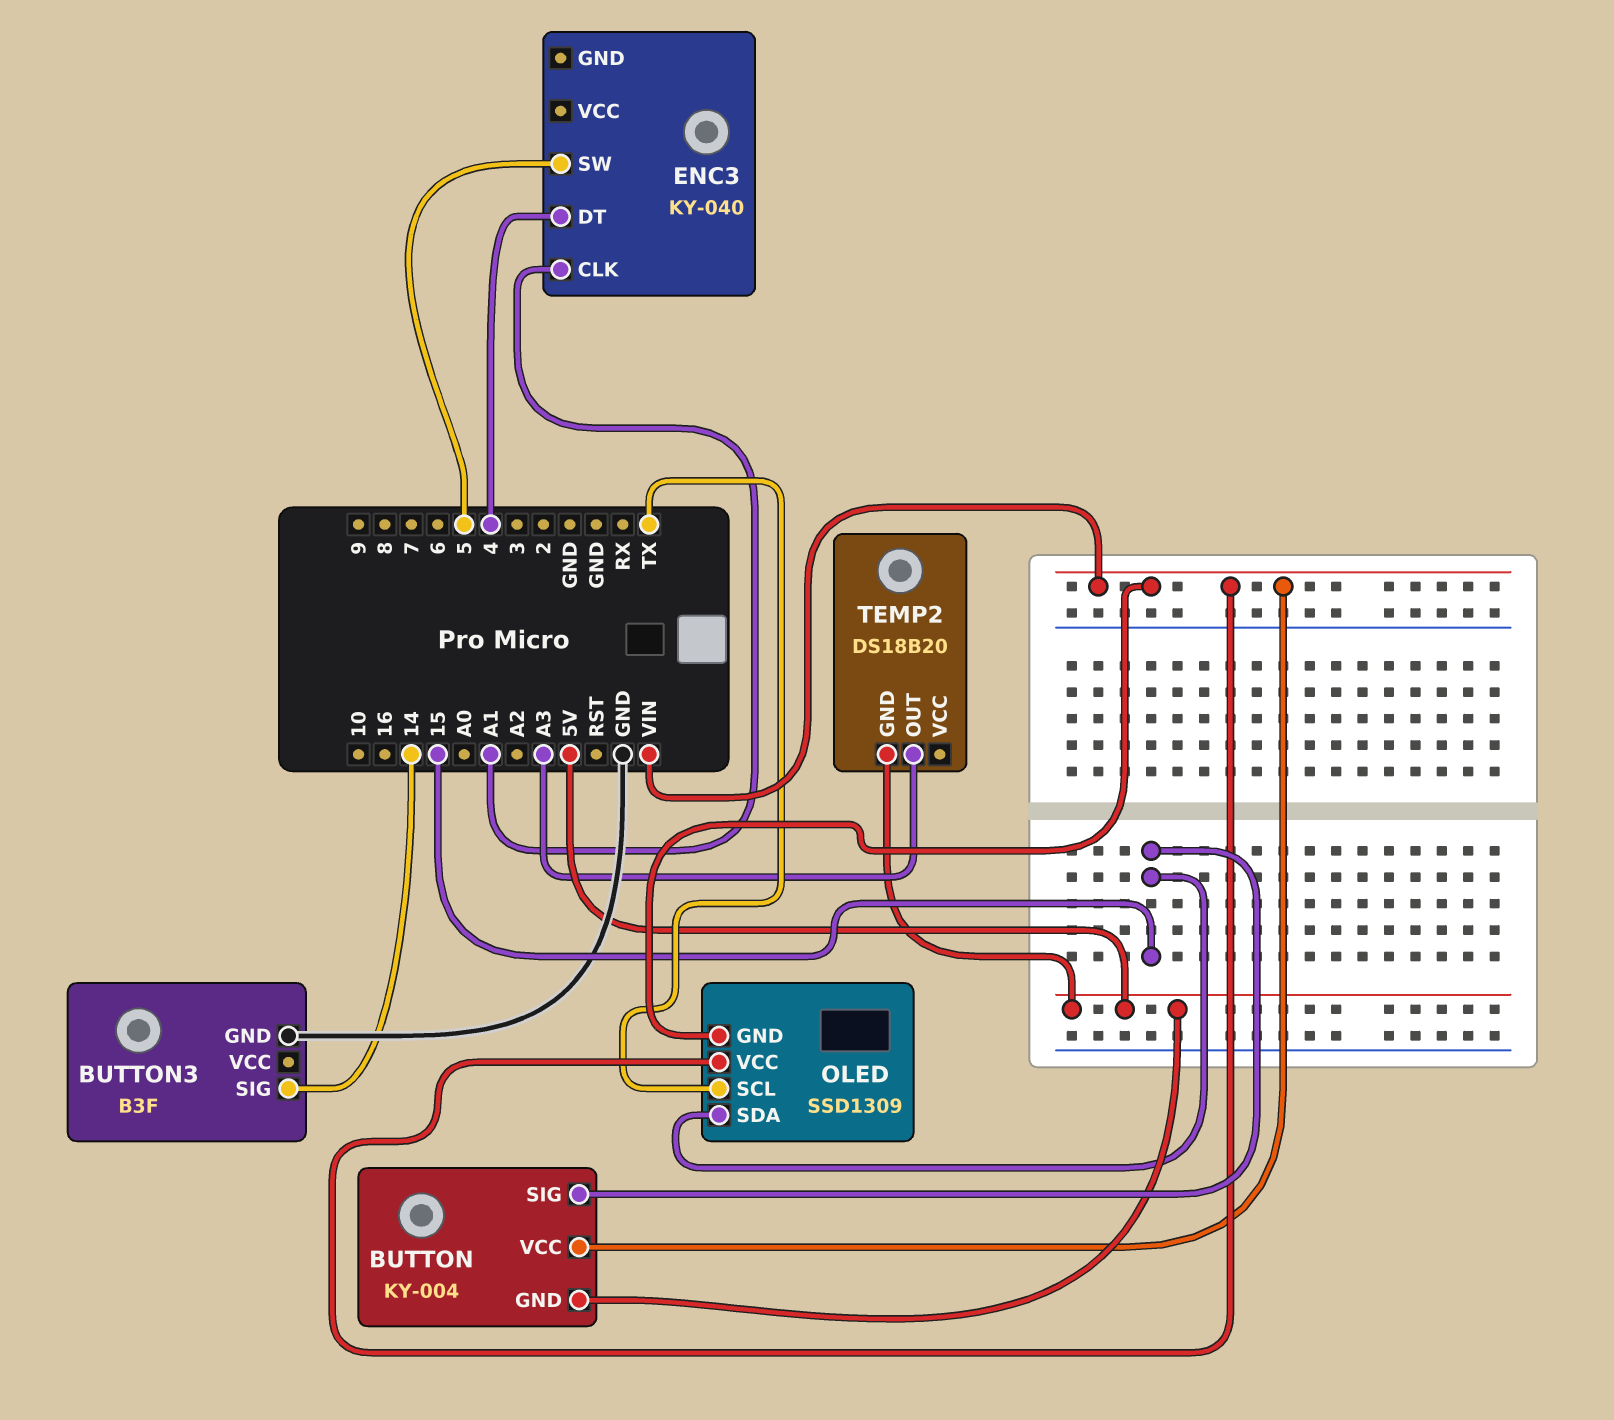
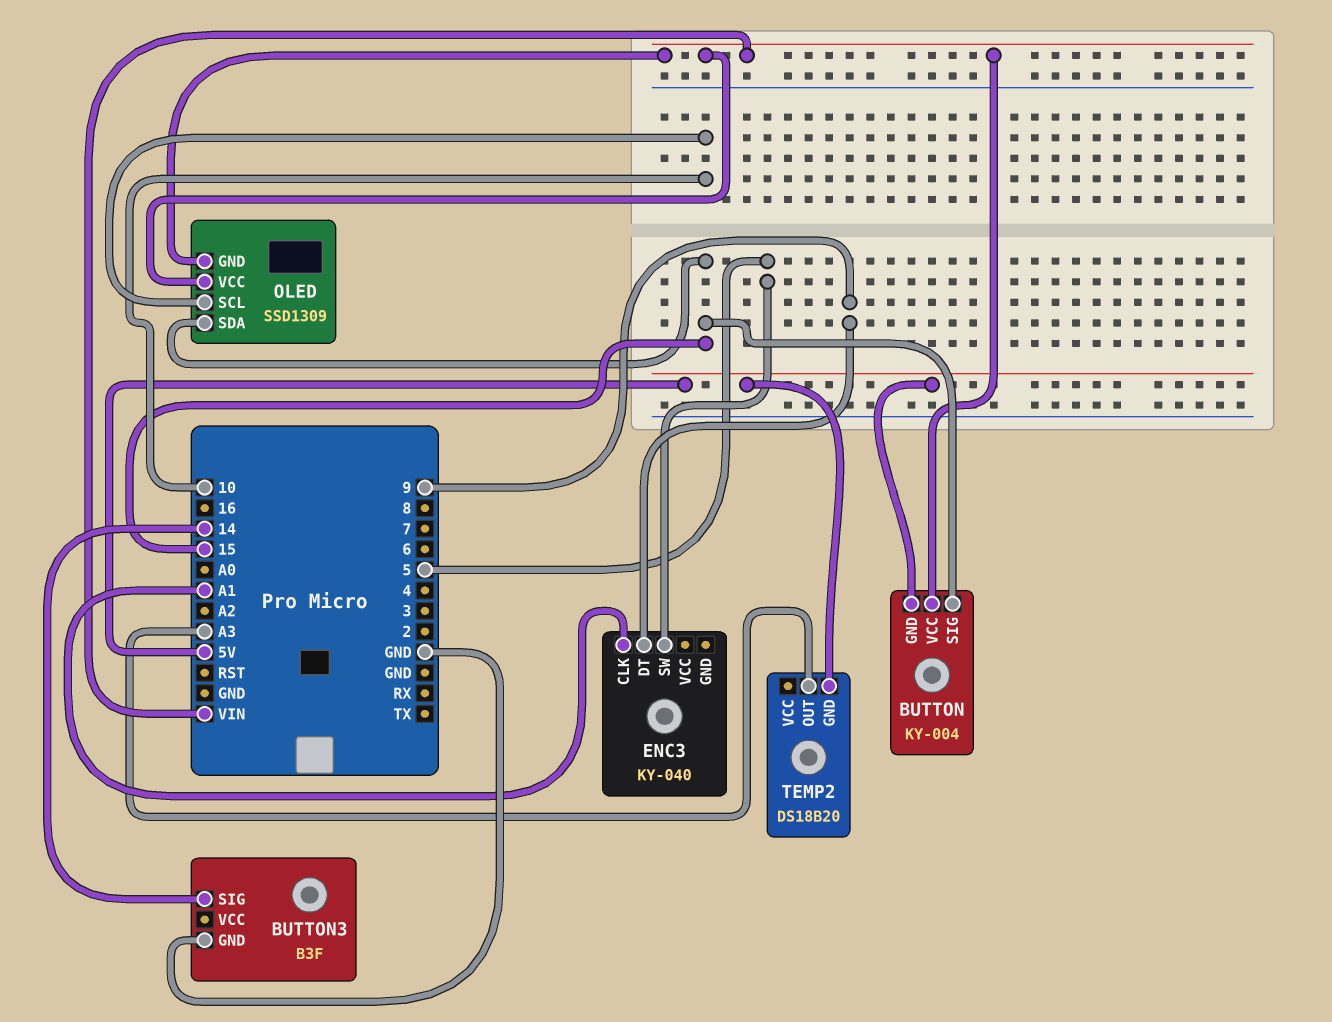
ENC3 pin DT: 4 -> 9
OLED pin SCL: TX -> 10

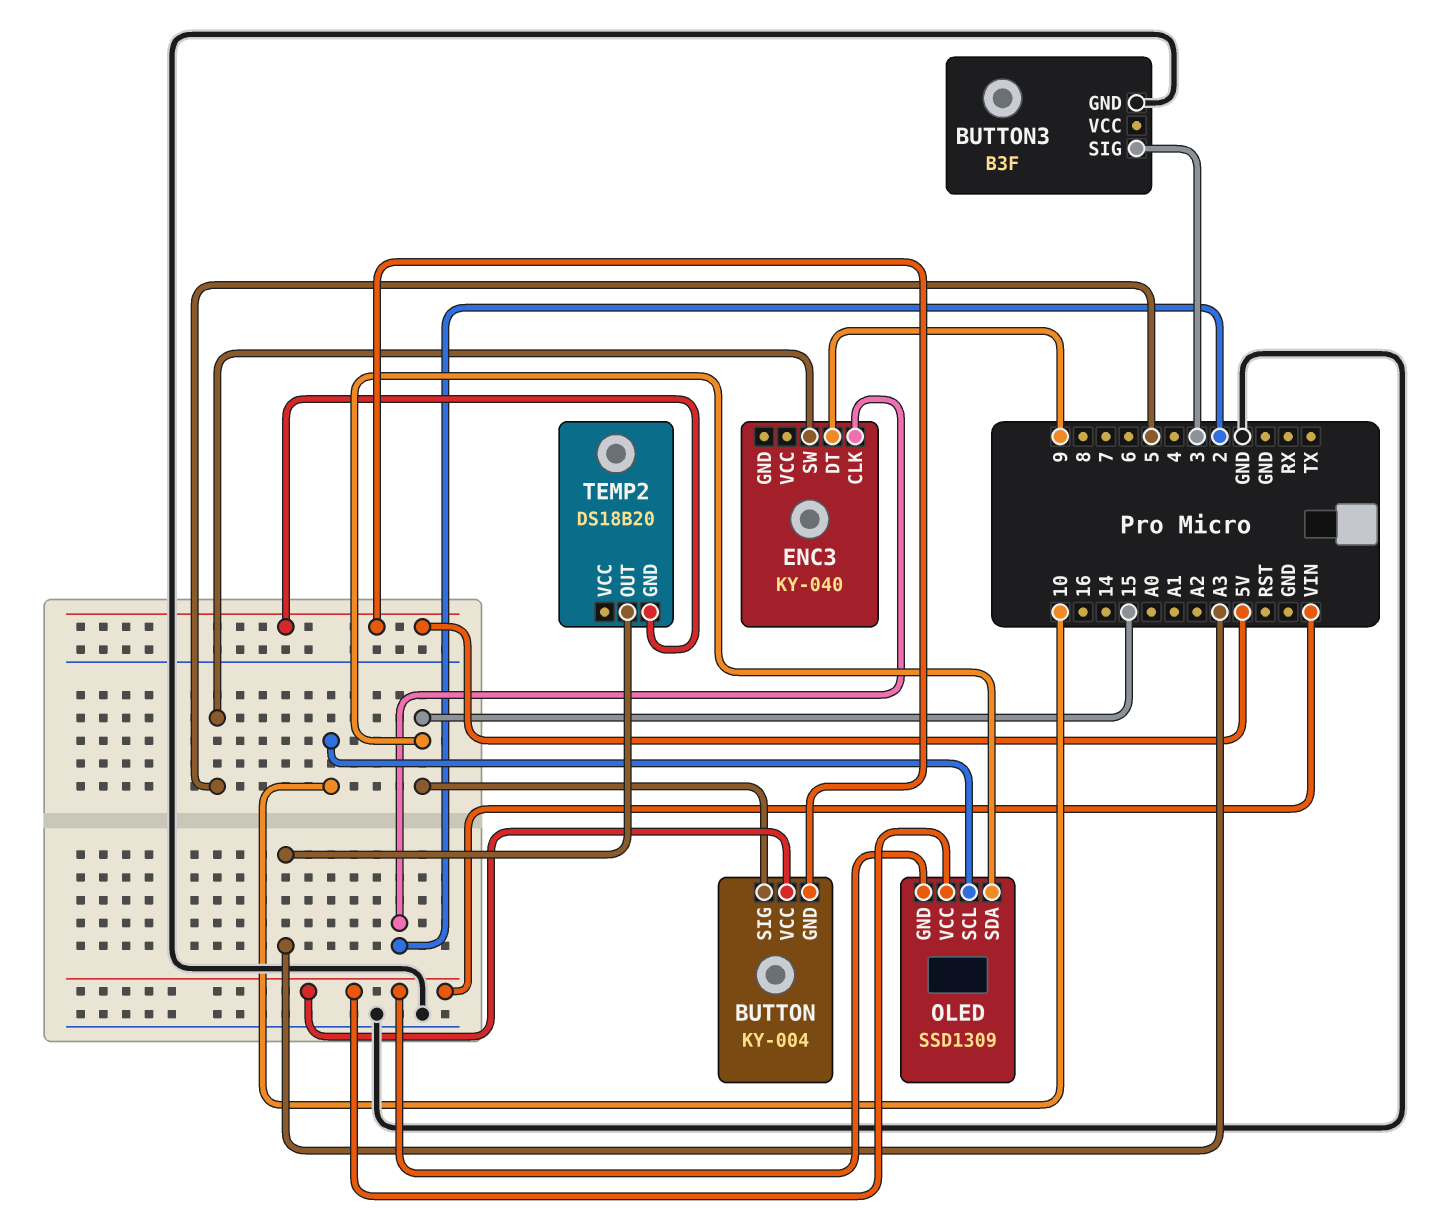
BUTTON3 pin SIG: 14 -> 3
ENC3 pin CLK: A1 -> 2

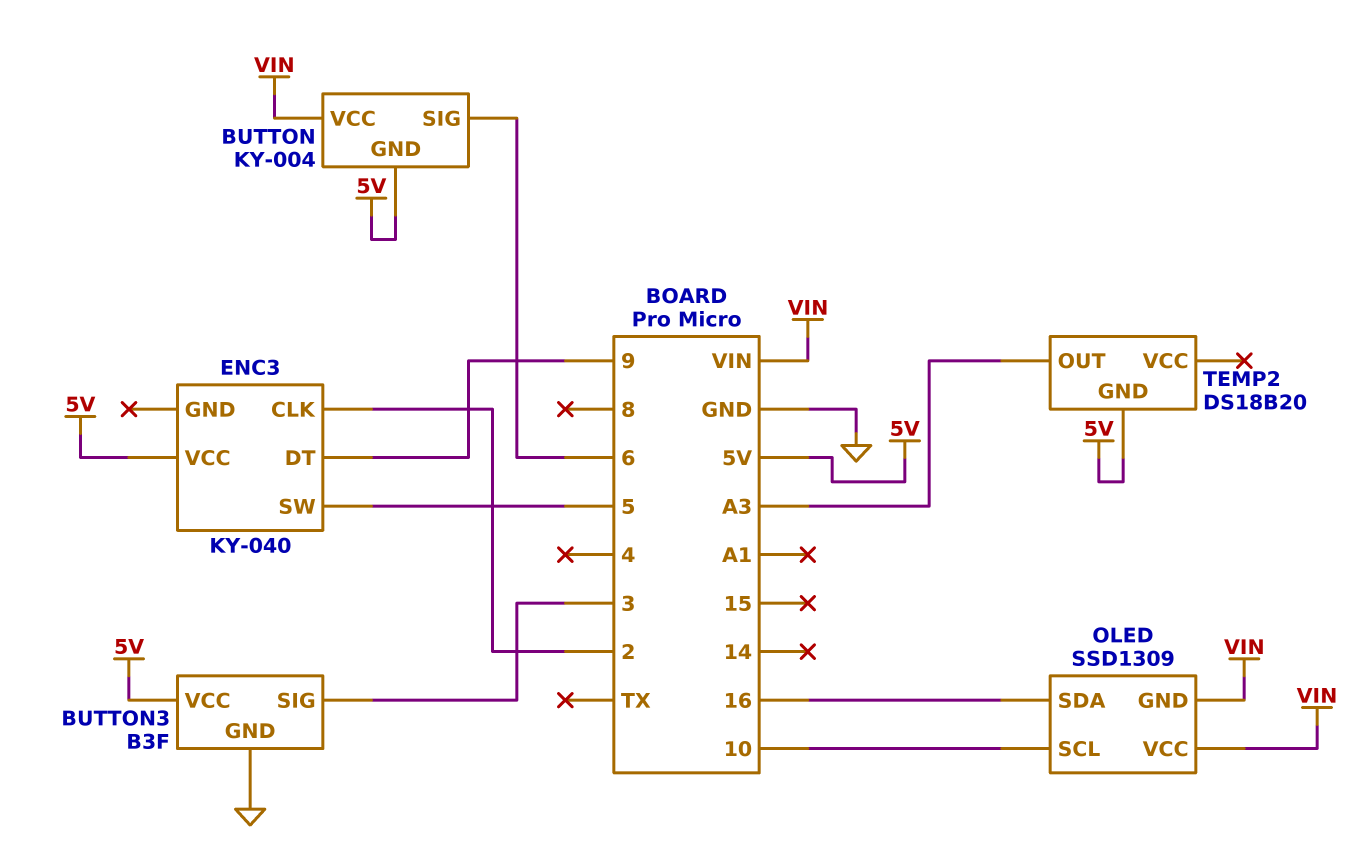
BUTTON pin SIG: 15 -> 6
BUTTON3 pin VCC: none -> 5V
ENC3 pin VCC: none -> 5V
OLED pin SDA: 15 -> 16

